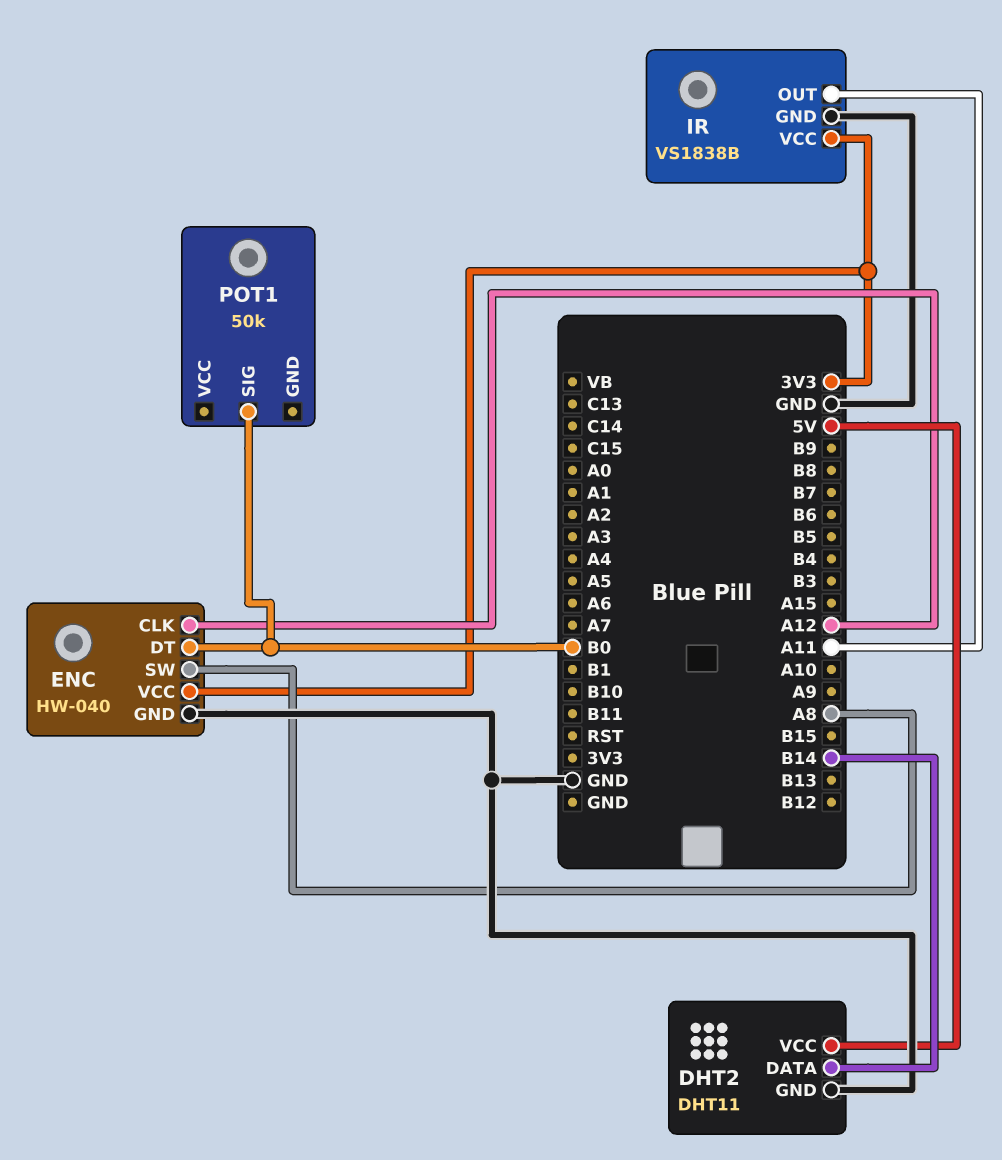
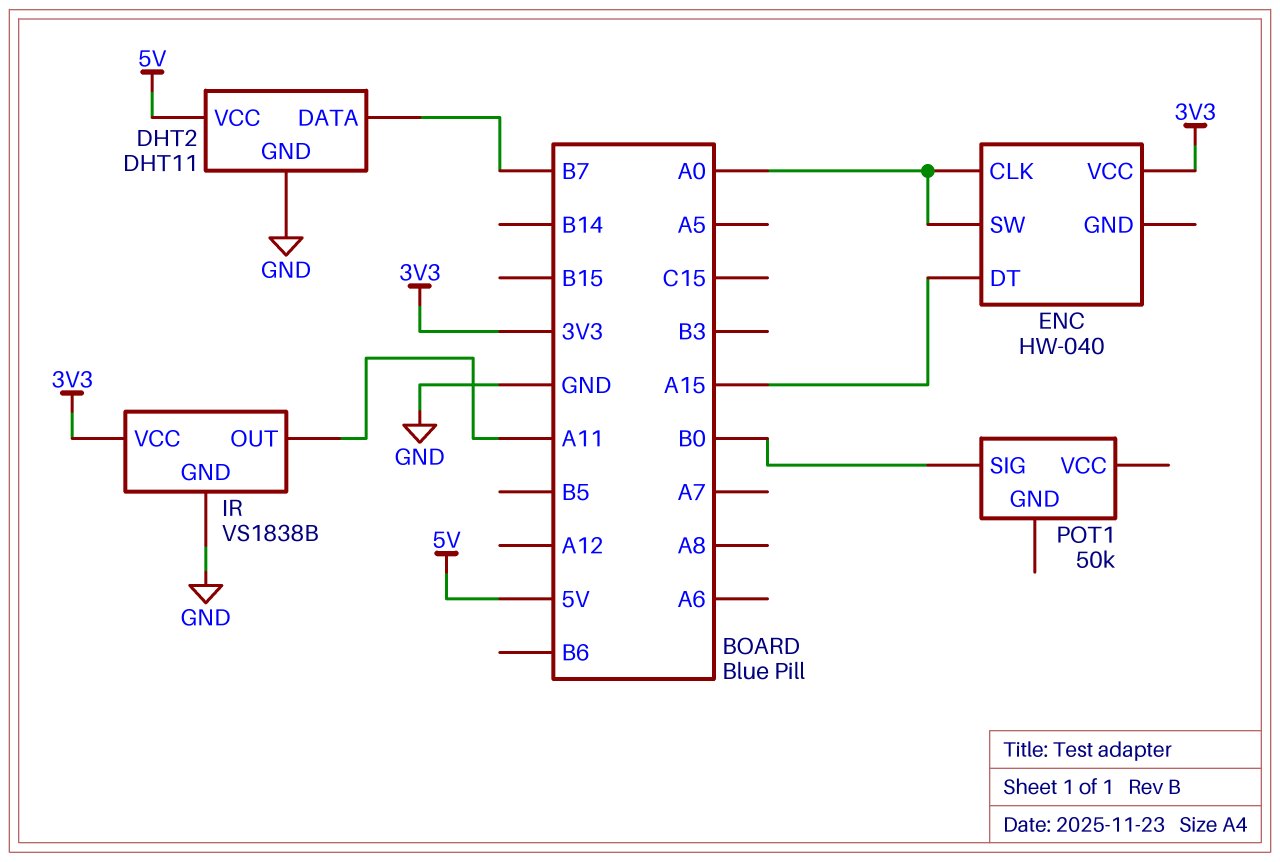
DHT2 pin DATA: B14 -> B7
ENC pin CLK: A12 -> A0
ENC pin DT: B0 -> A15
ENC pin GND: GND -> none
ENC pin SW: A8 -> A0

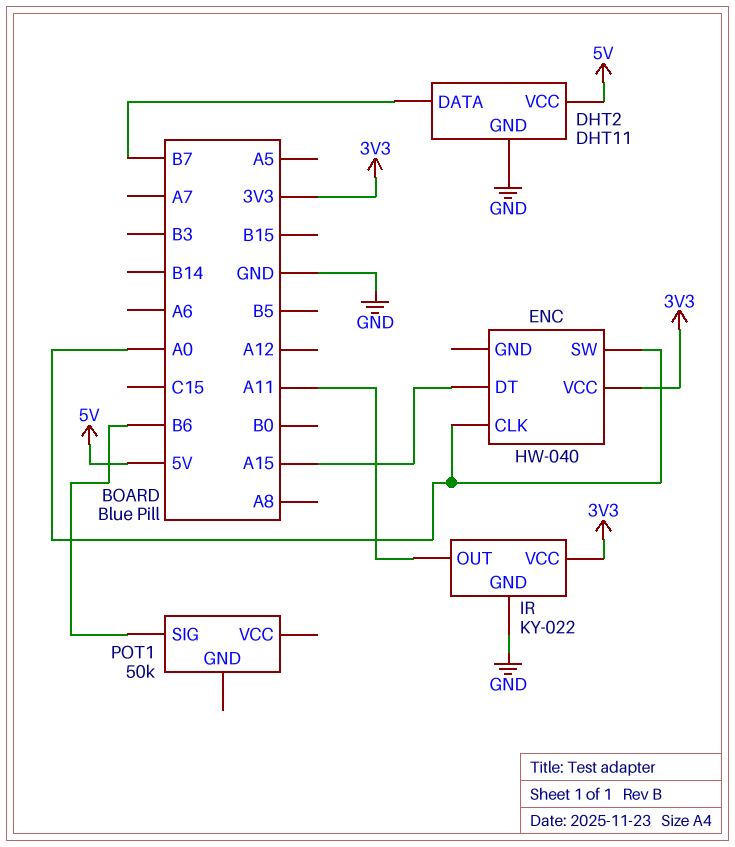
IR: VS1838B -> KY-022
POT1 pin SIG: B0 -> B6

